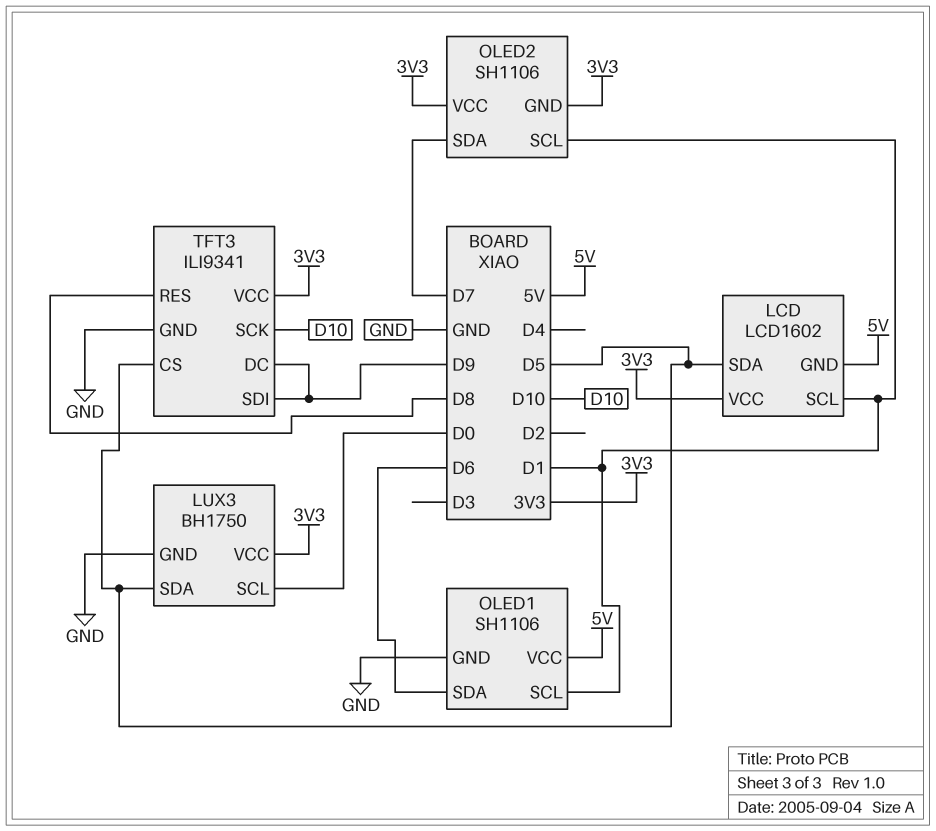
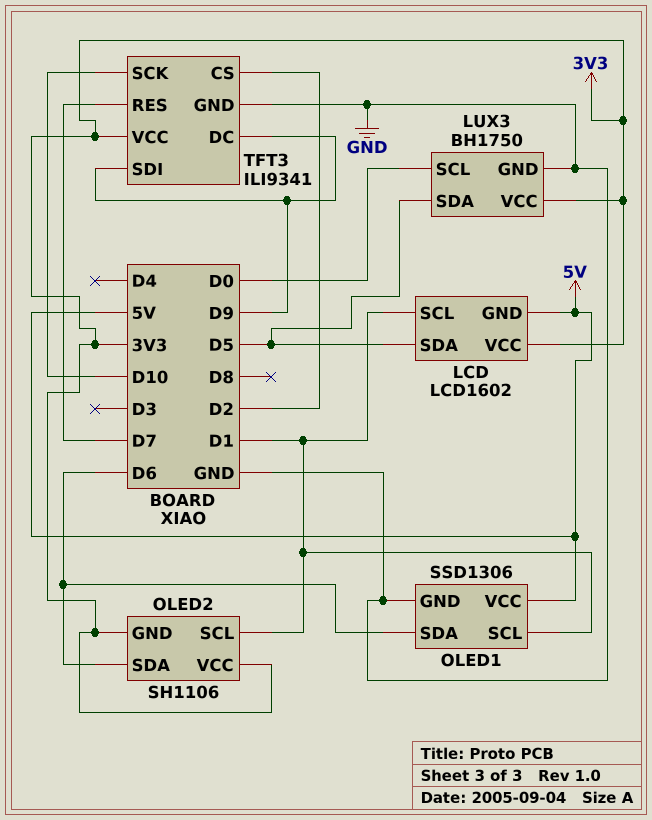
OLED1: SH1106 -> SSD1306
OLED2 pin SDA: D7 -> D6
TFT3 pin CS: D5 -> D2
TFT3 pin RES: D8 -> D7

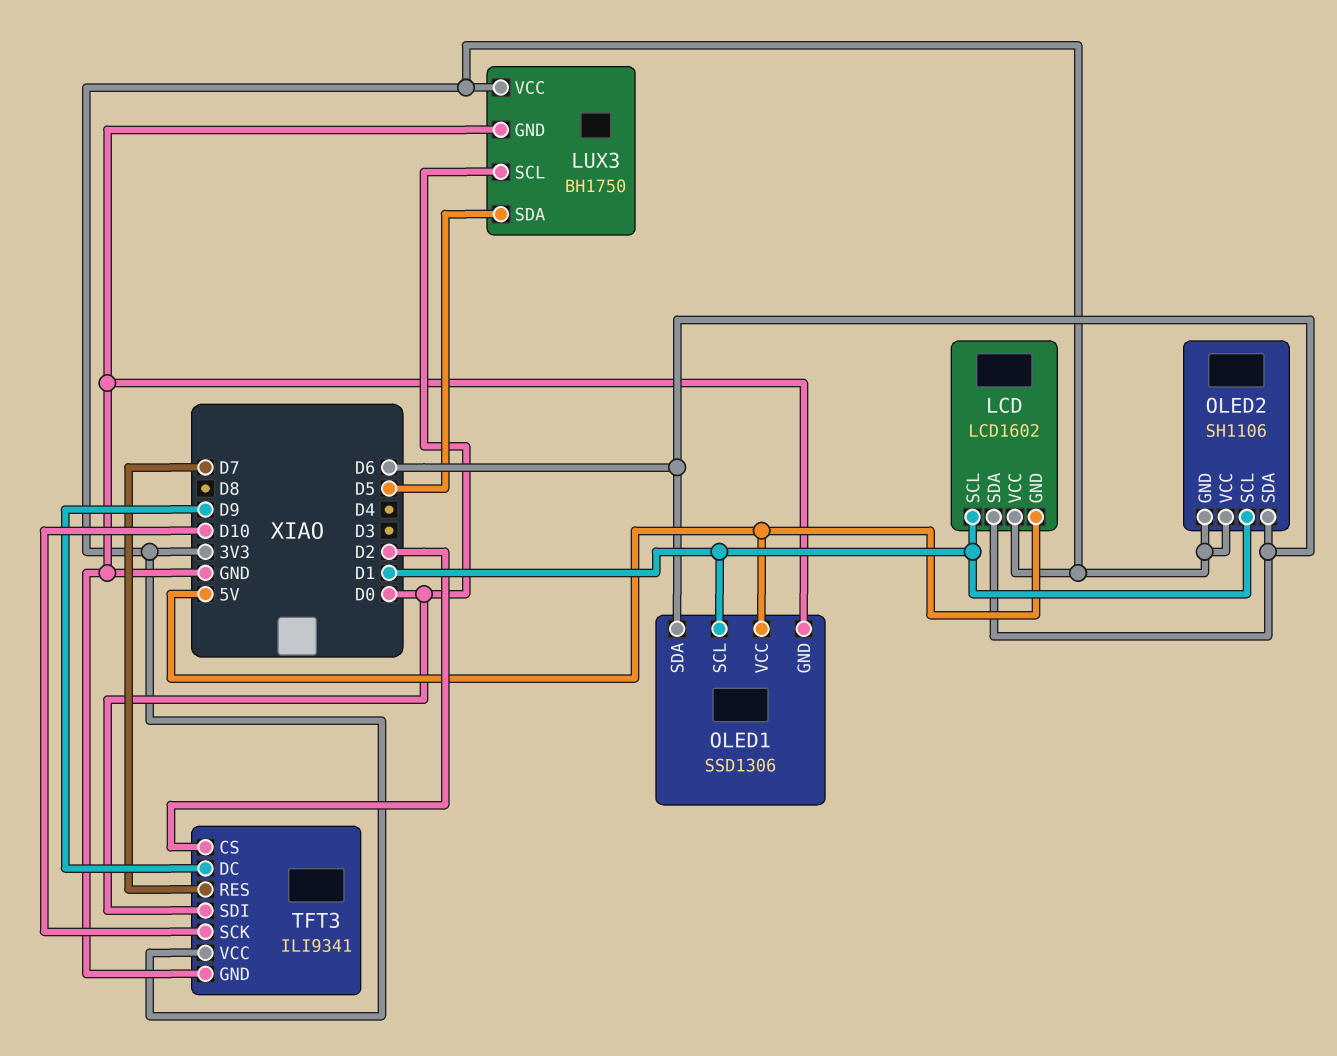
LCD pin SDA: D5 -> D6
TFT3 pin SDI: D9 -> D0

